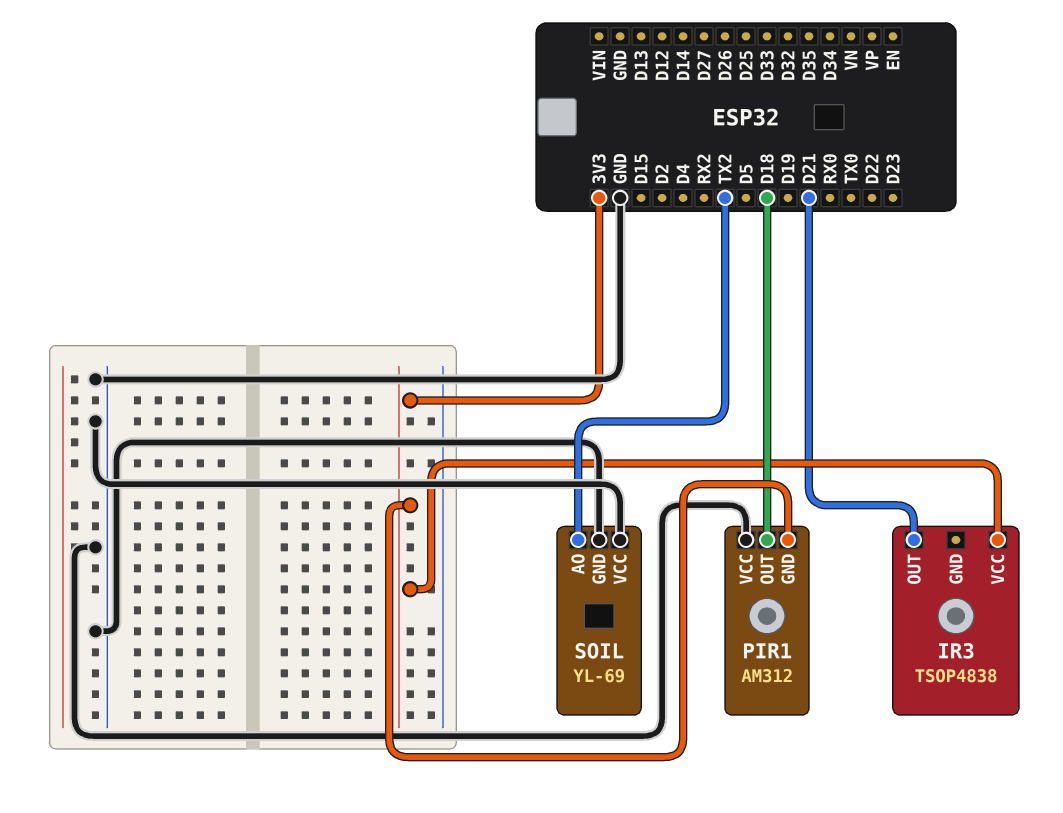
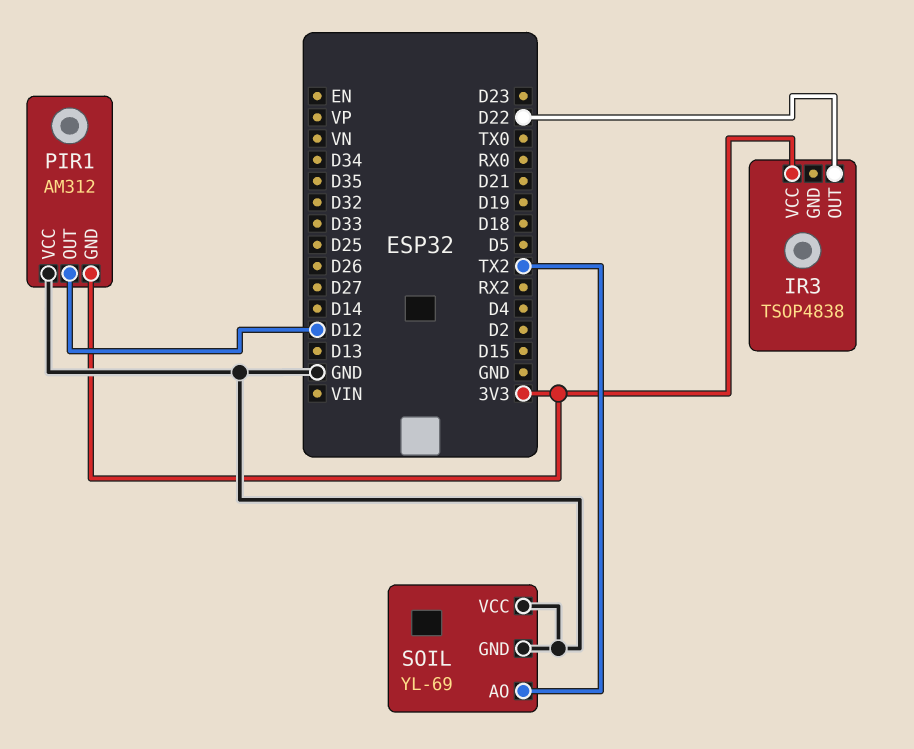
IR3 pin OUT: D21 -> D22
PIR1 pin OUT: D18 -> D12

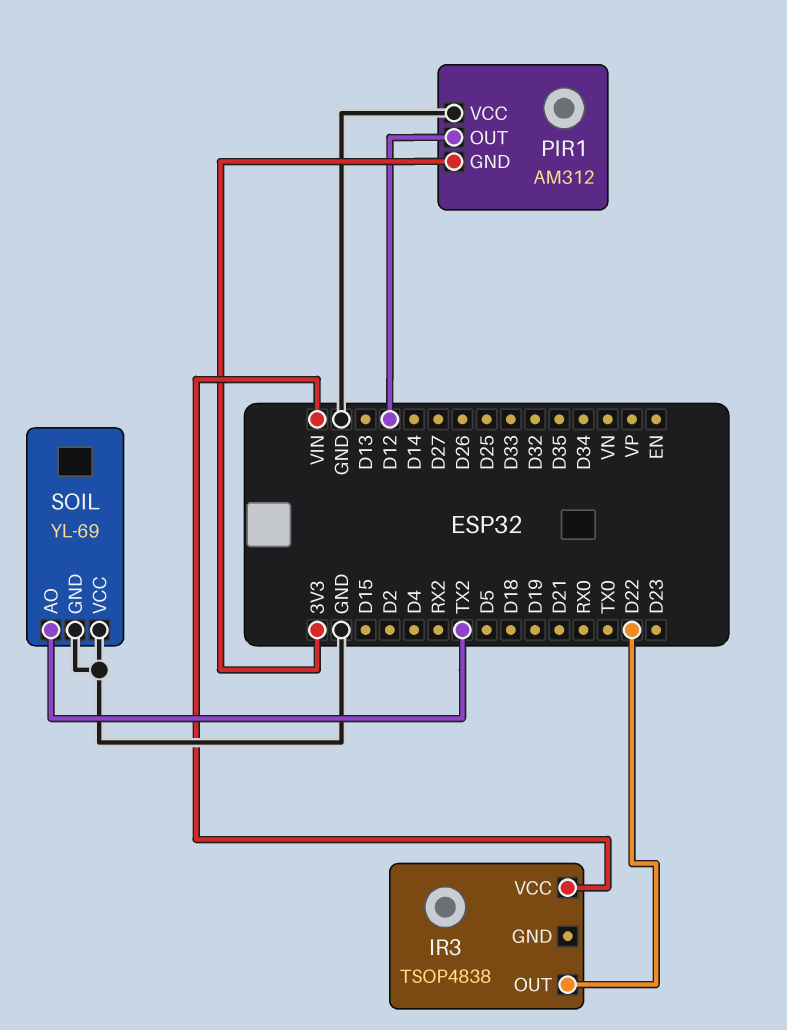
IR3 pin VCC: 3V3 -> VIN

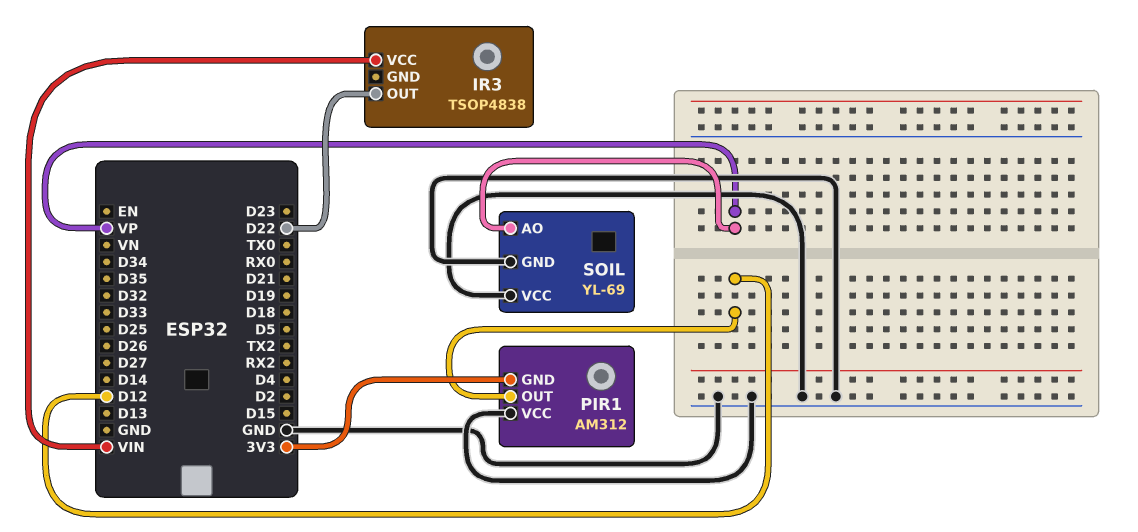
SOIL pin AO: TX2 -> VP

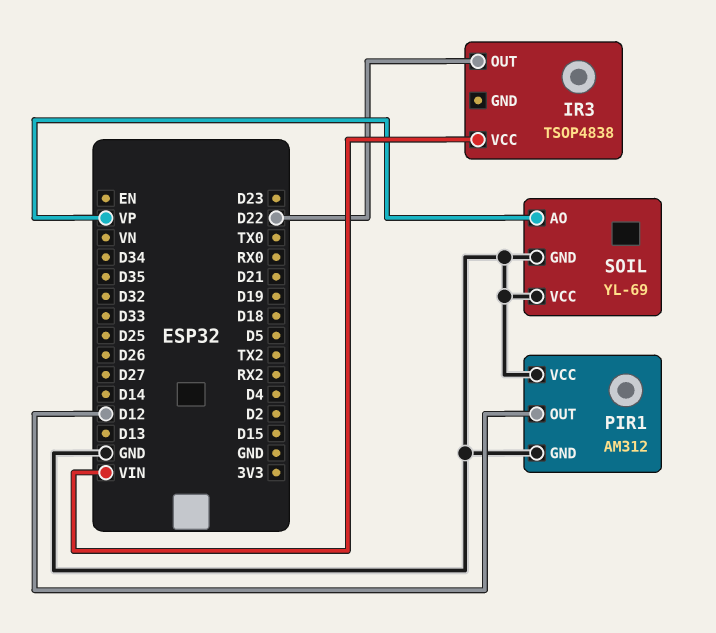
PIR1 pin GND: 3V3 -> GND

